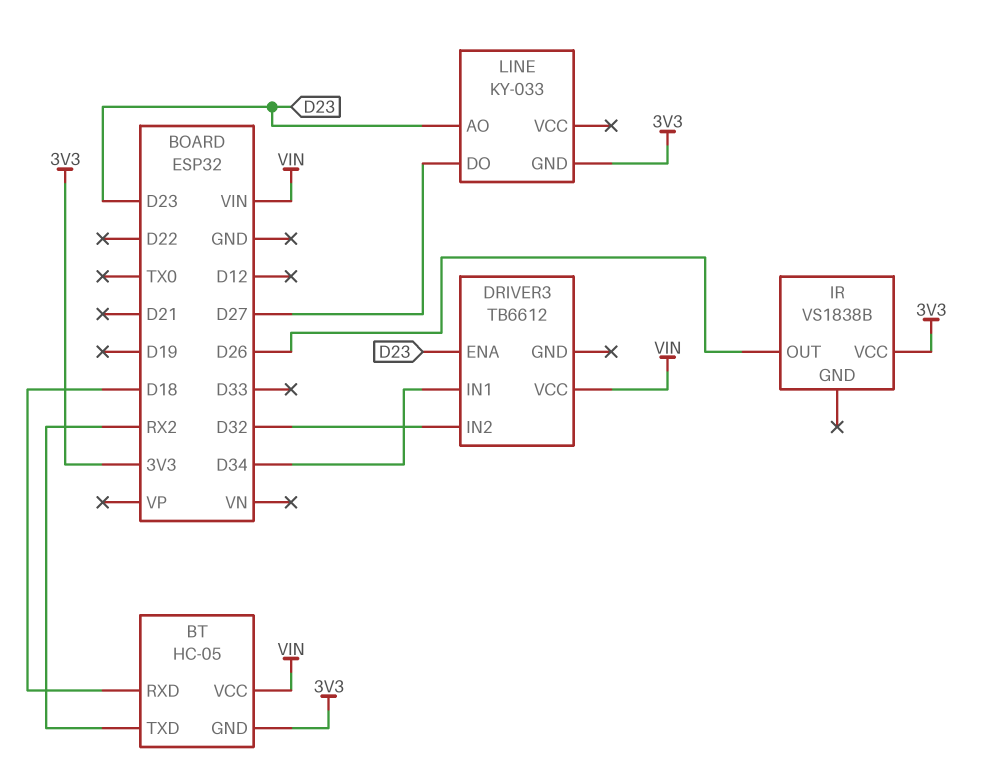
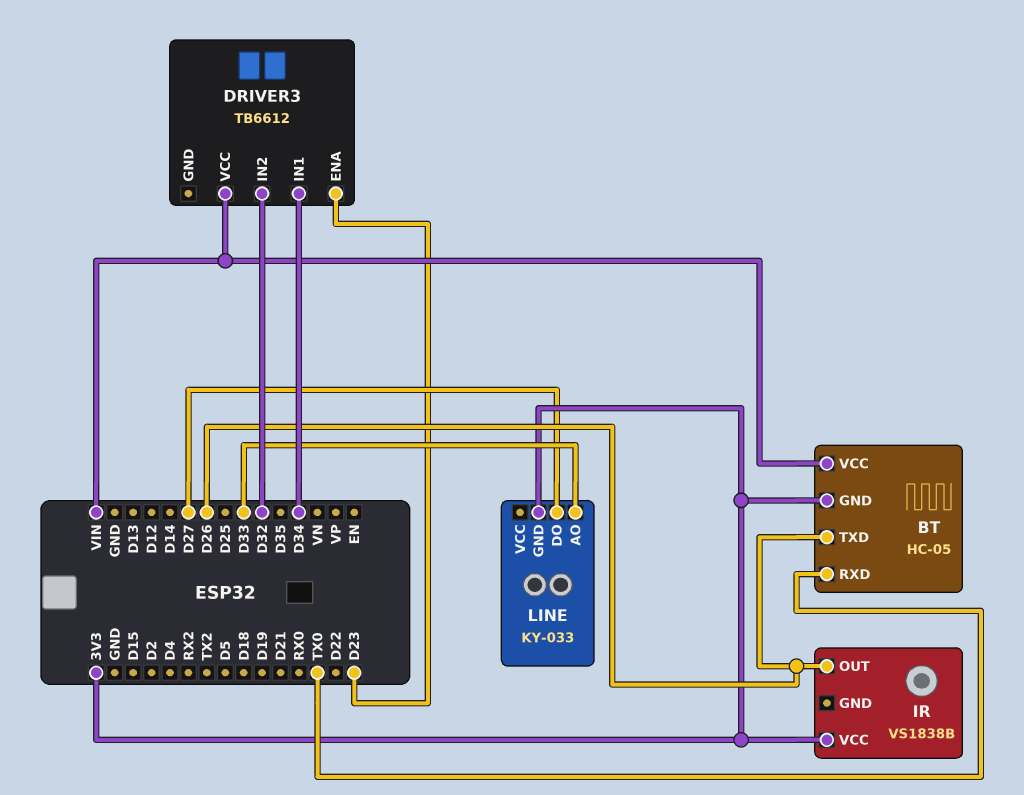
BT pin RXD: D18 -> TX0
BT pin TXD: RX2 -> D26
LINE pin AO: D23 -> D33

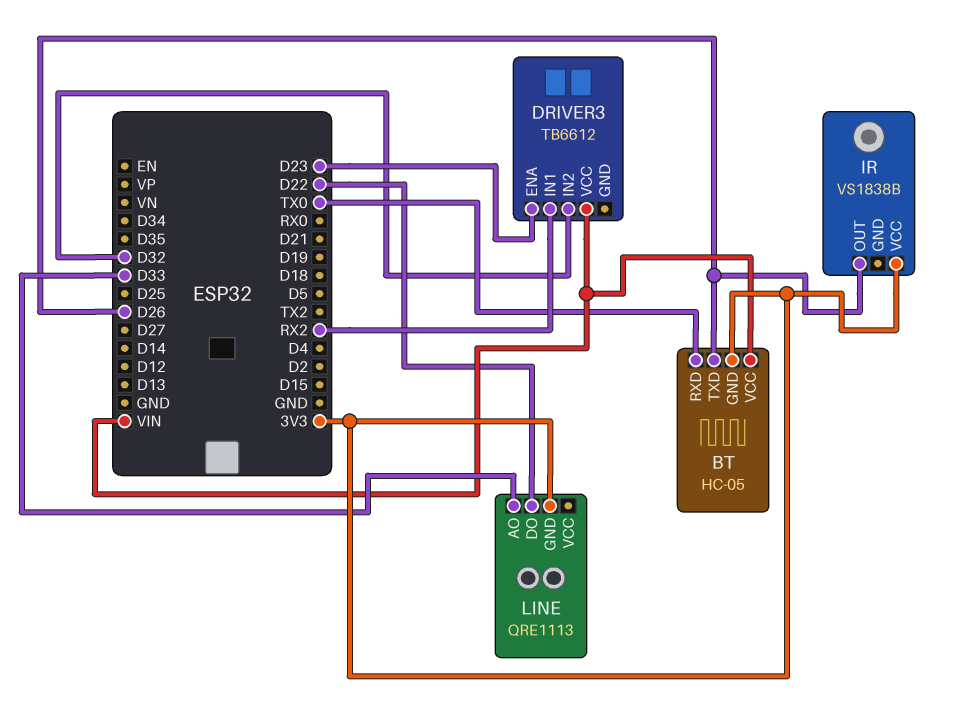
DRIVER3 pin IN1: D34 -> RX2
LINE: KY-033 -> QRE1113
LINE pin DO: D27 -> D22

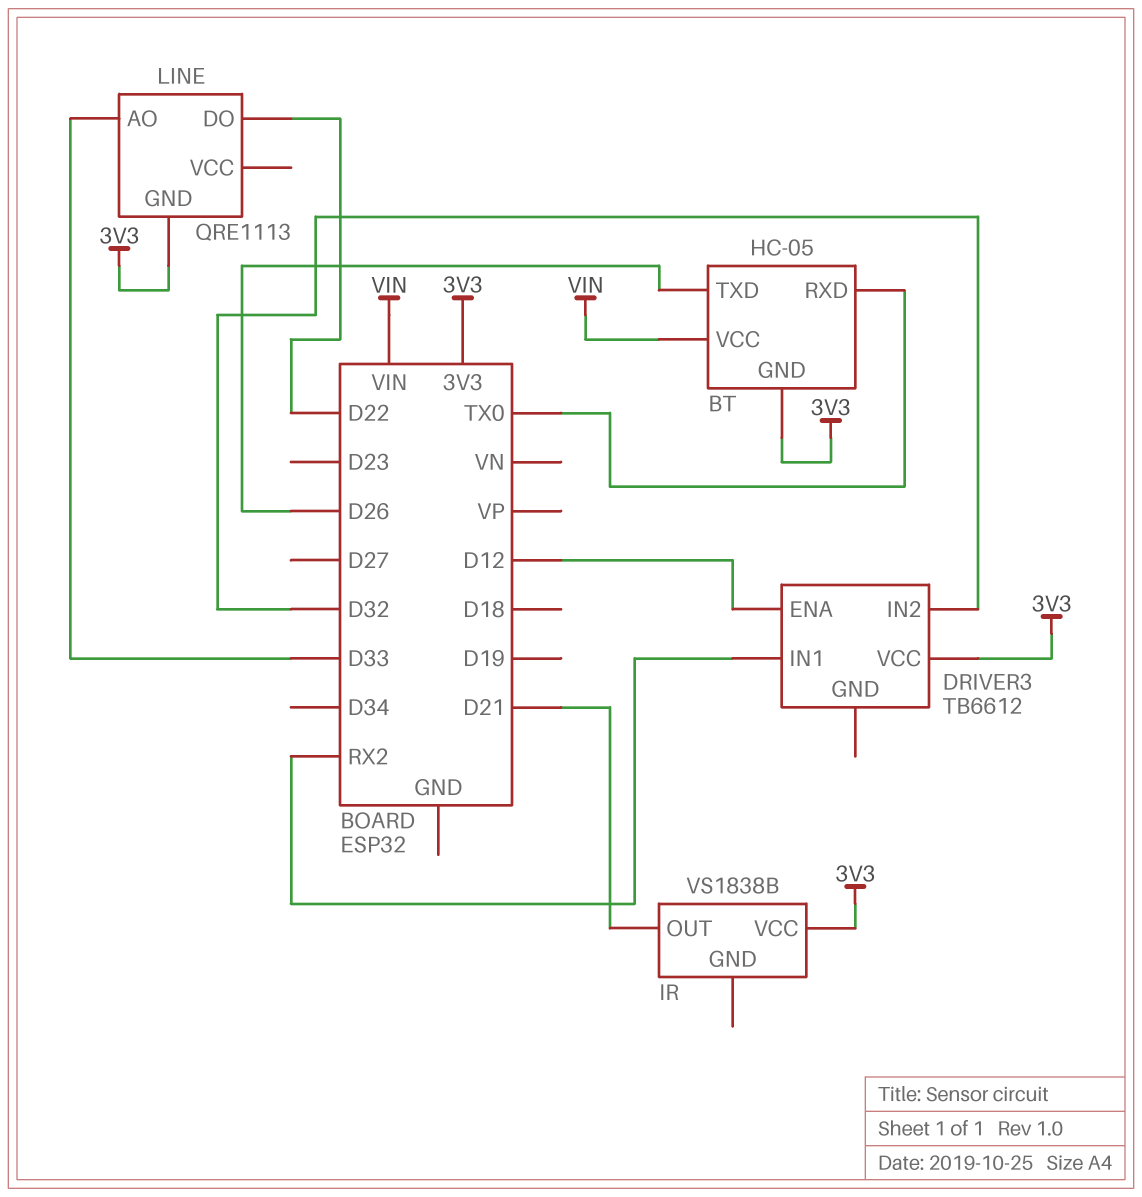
DRIVER3 pin ENA: D23 -> D12
DRIVER3 pin VCC: VIN -> 3V3
IR pin OUT: D26 -> D21

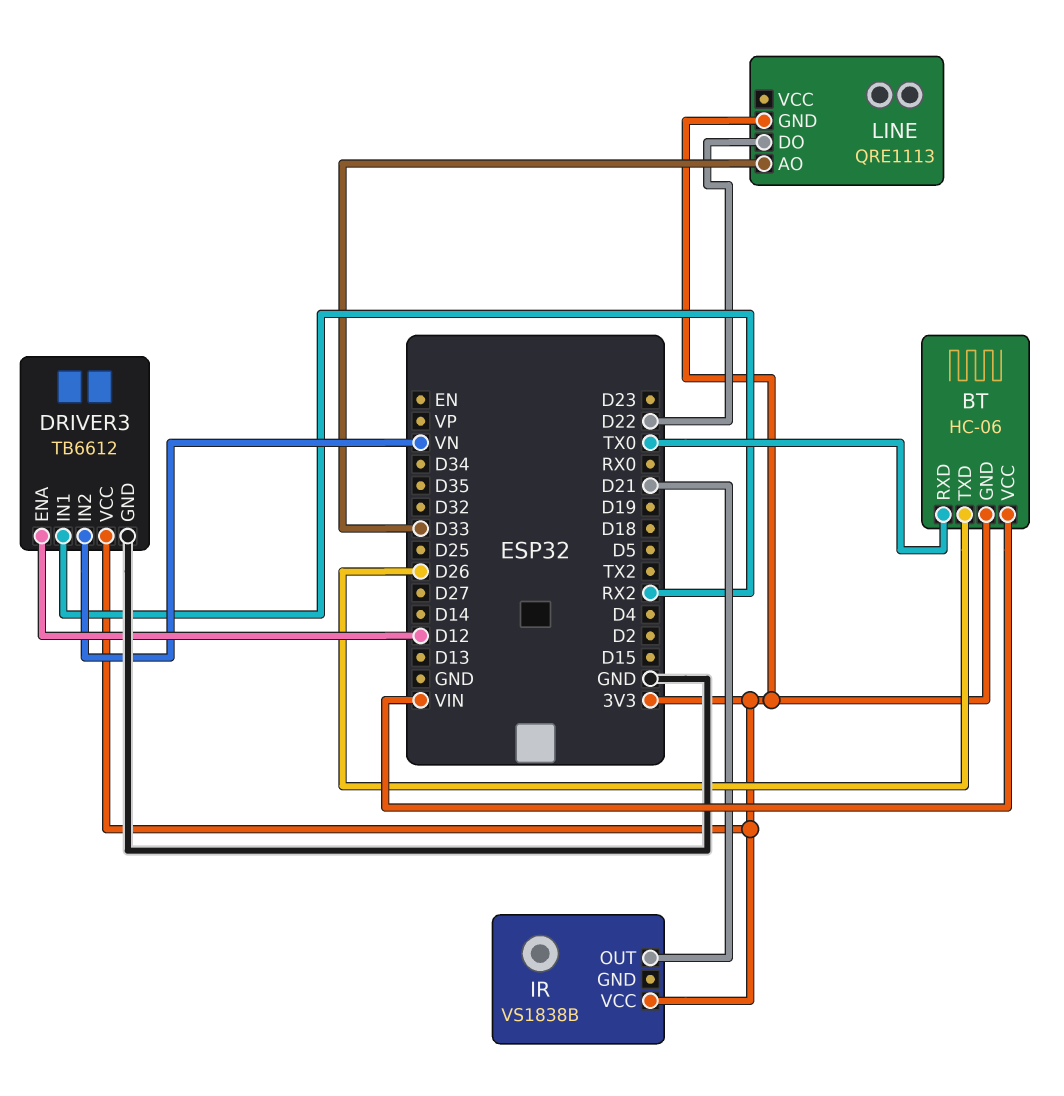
BT: HC-05 -> HC-06
DRIVER3 pin GND: none -> GND
DRIVER3 pin IN2: D32 -> VN

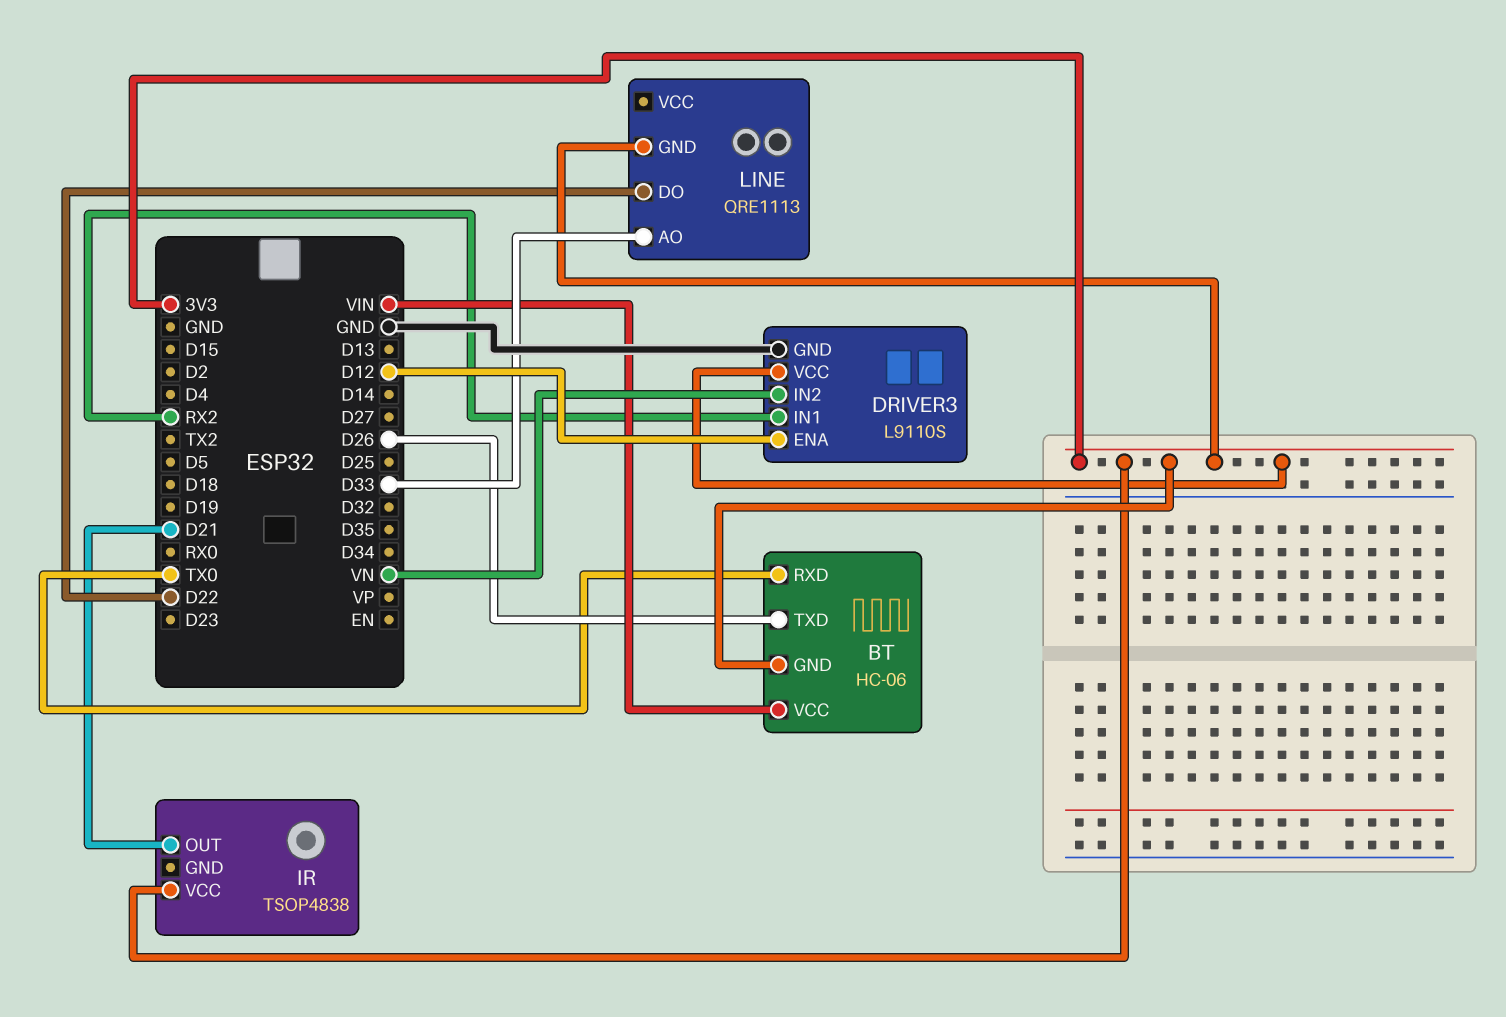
DRIVER3: TB6612 -> L9110S
IR: VS1838B -> TSOP4838

